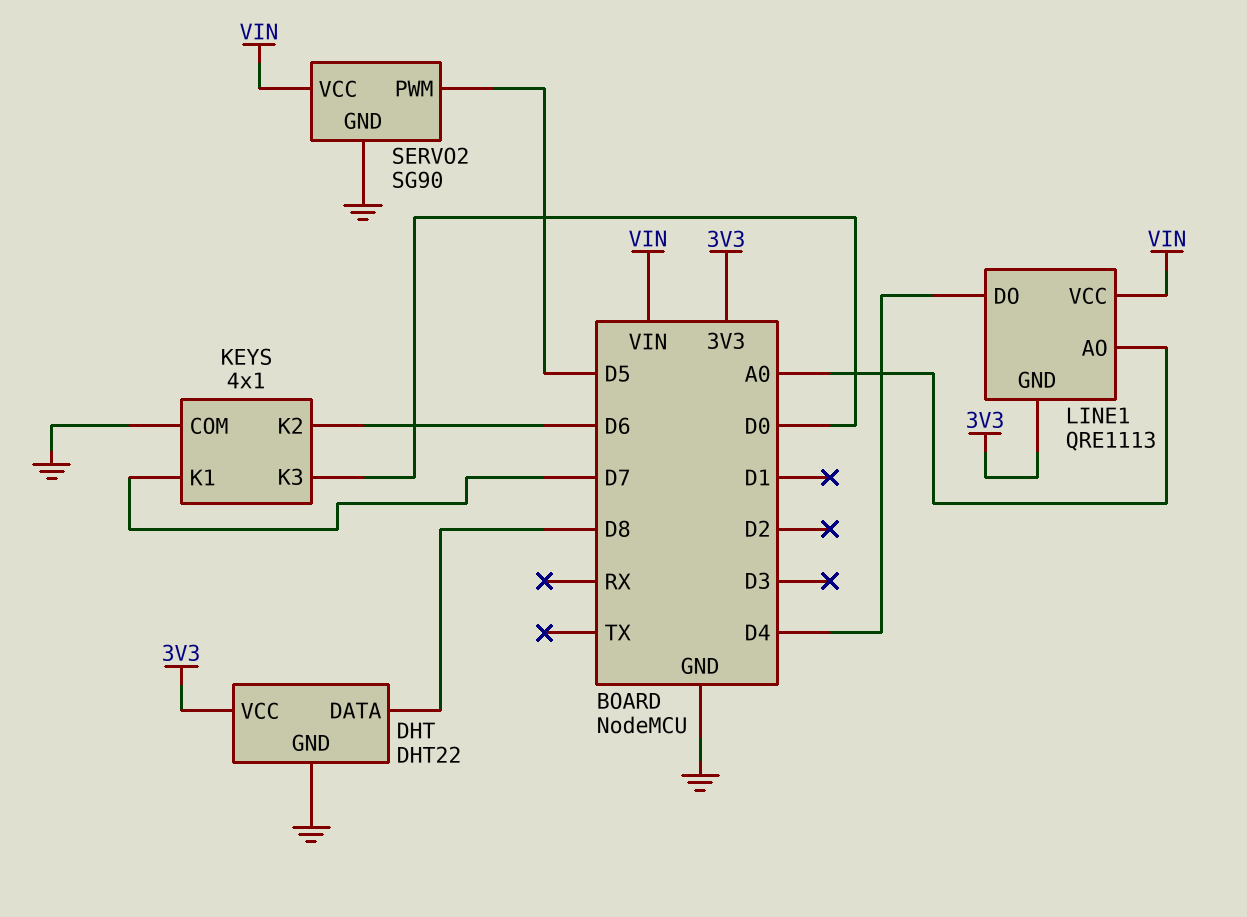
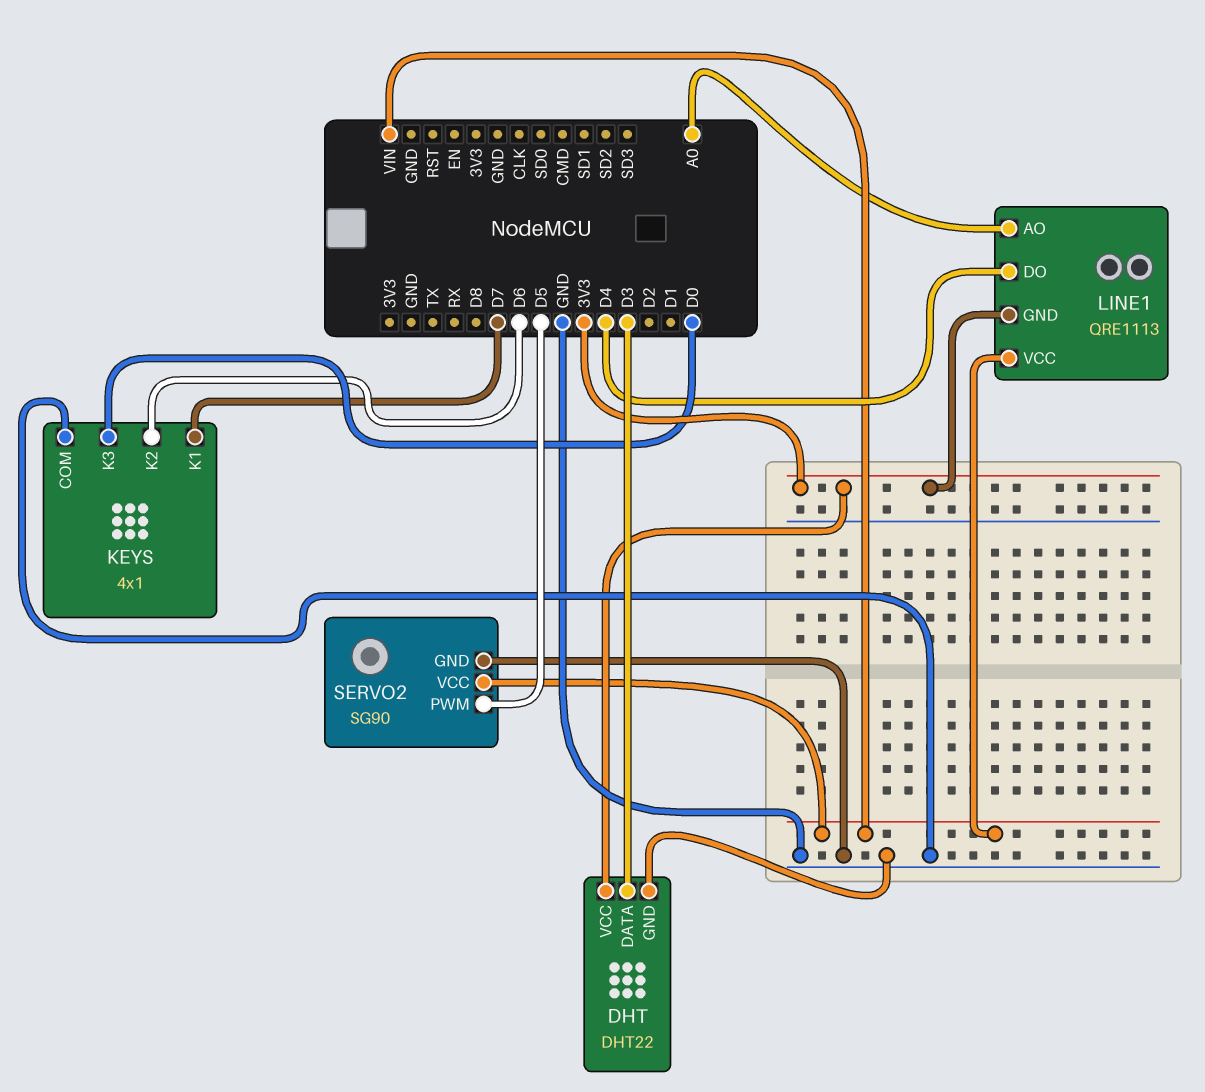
DHT pin DATA: D8 -> D3

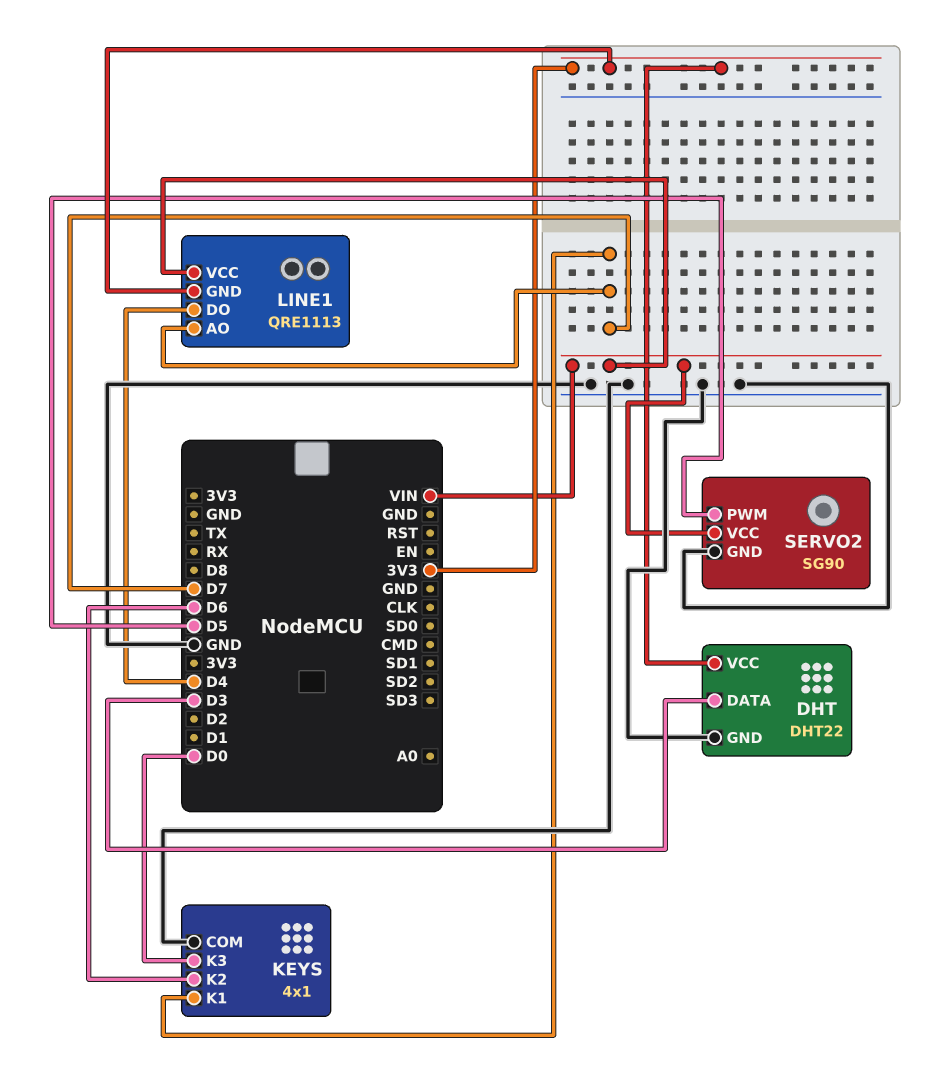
LINE1 pin AO: A0 -> D7

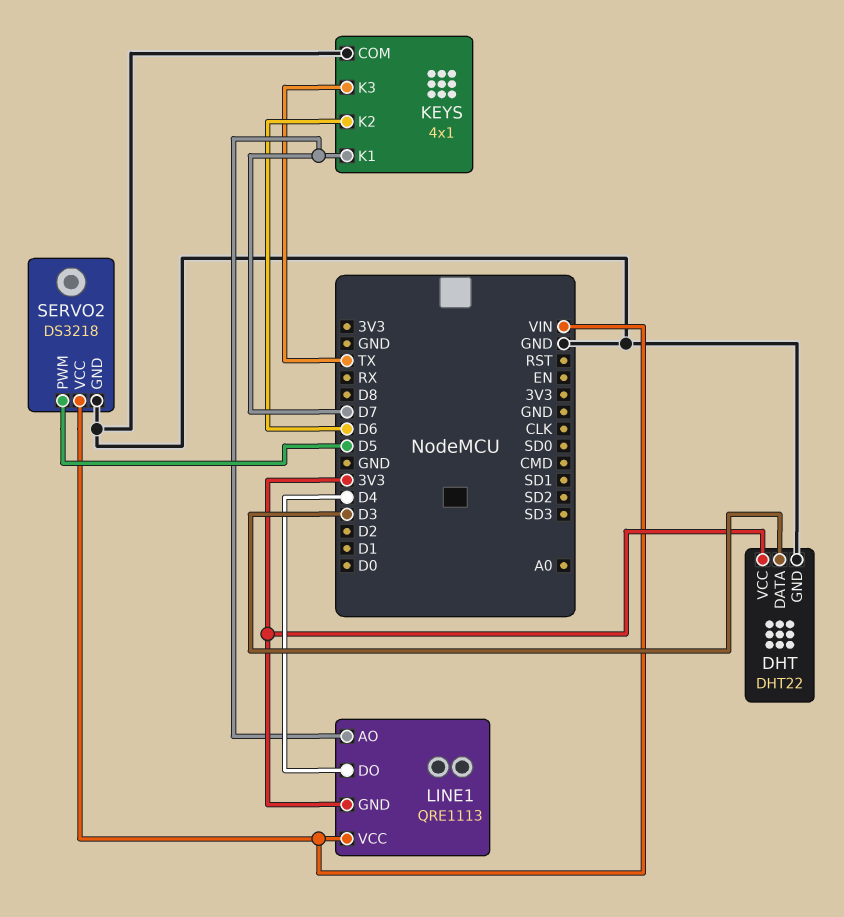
KEYS pin K3: D0 -> TX
SERVO2: SG90 -> DS3218

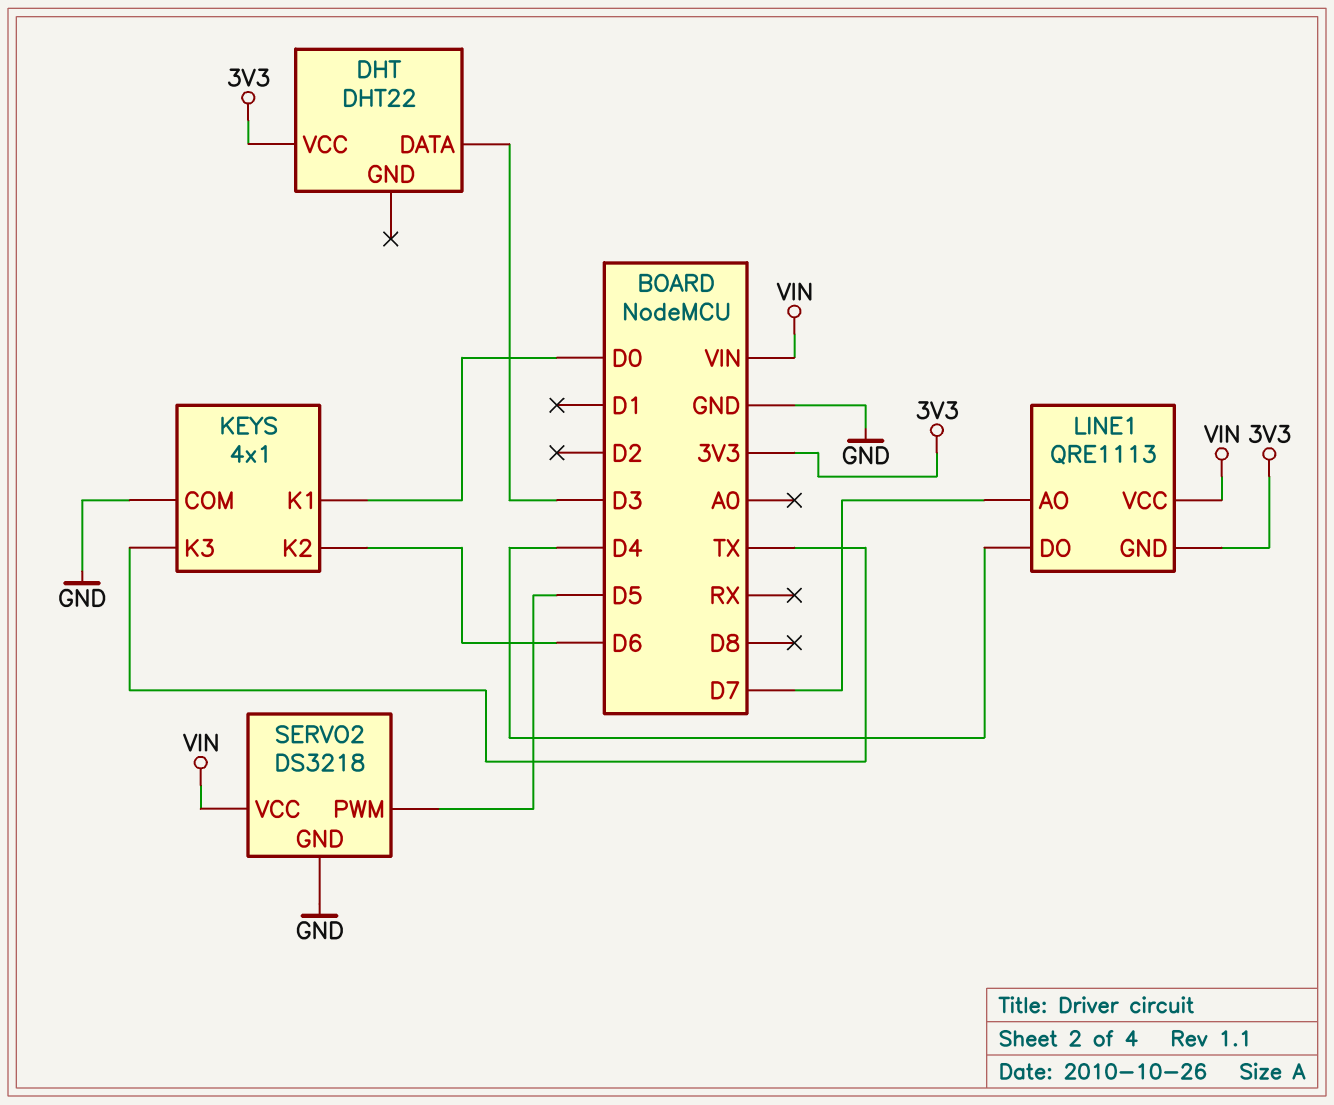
DHT pin GND: GND -> none
KEYS pin K1: D7 -> D0

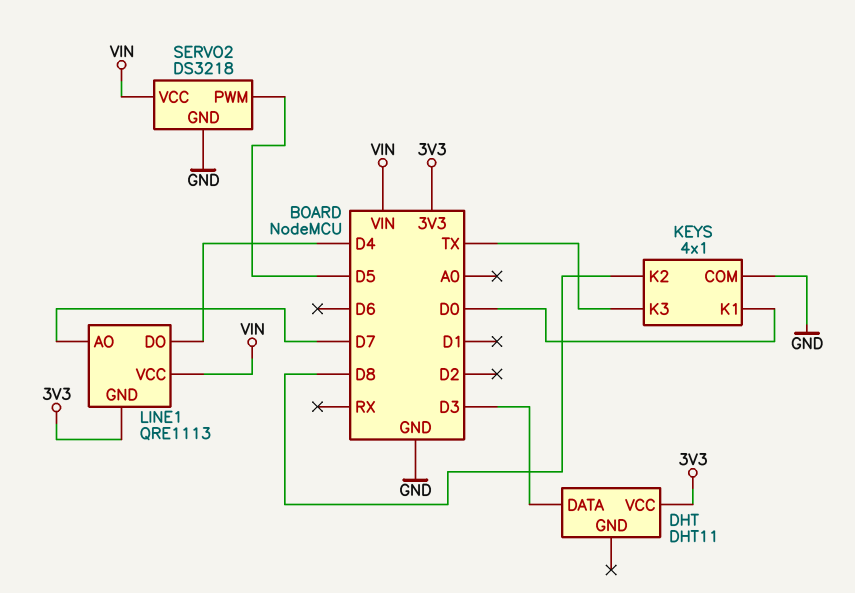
DHT: DHT22 -> DHT11
KEYS pin K2: D6 -> D8

